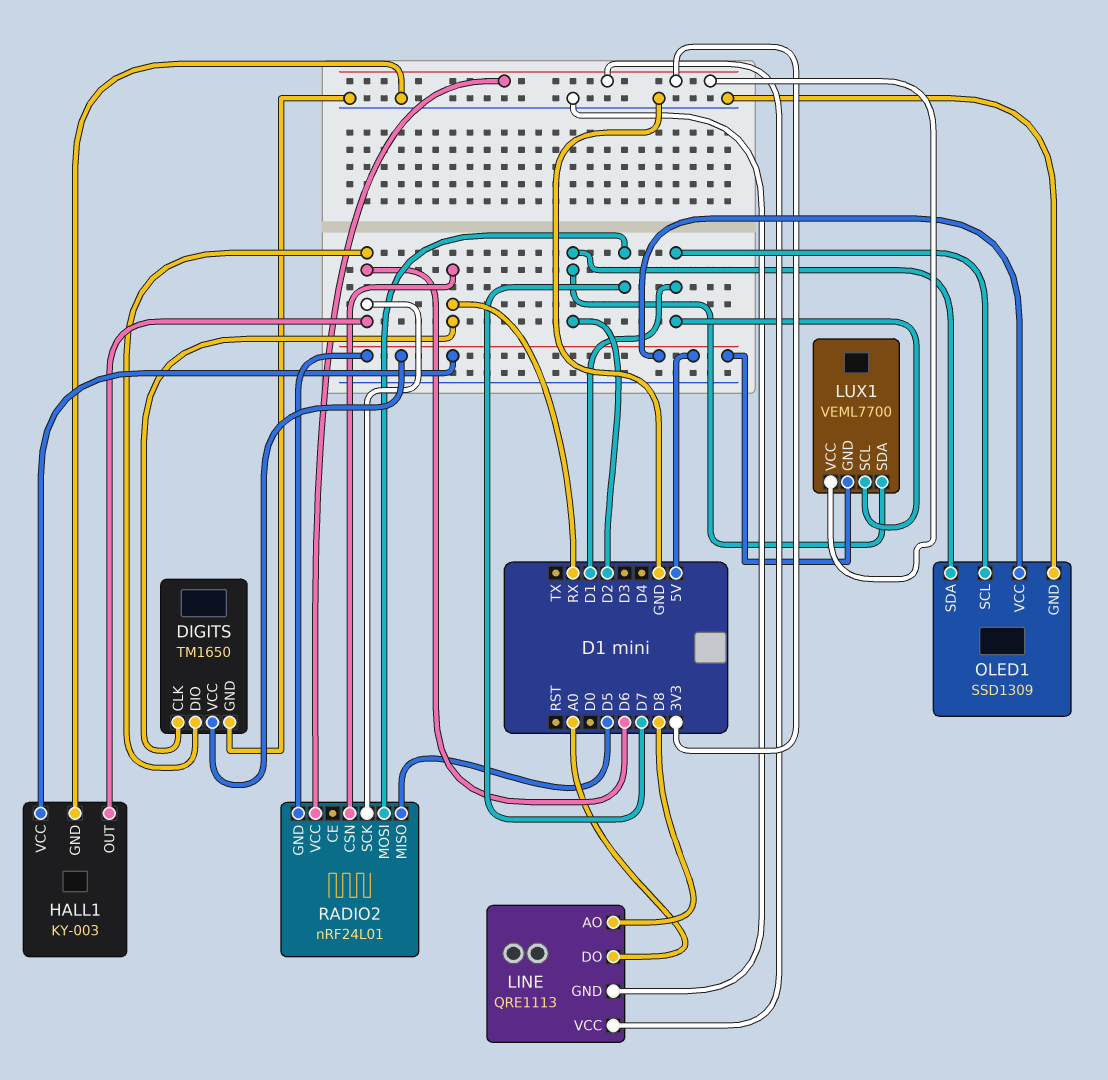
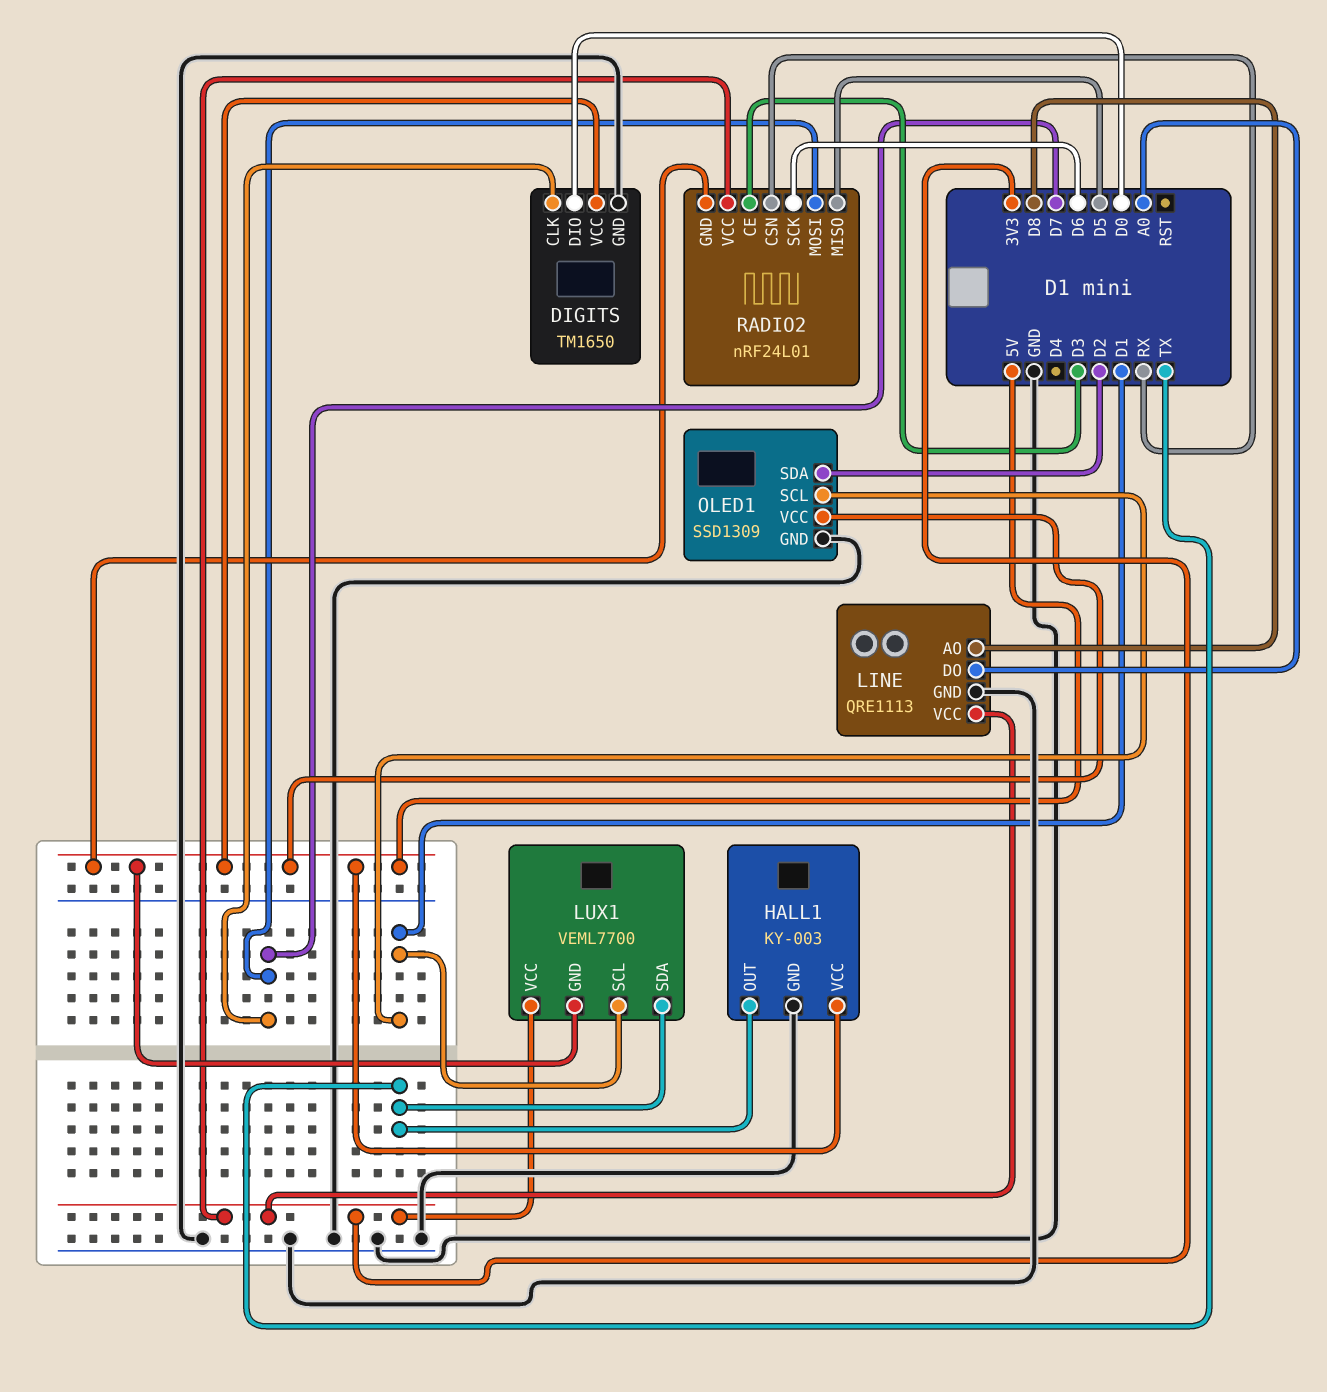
DIGITS pin CLK: RX -> D7
DIGITS pin DIO: D6 -> D0
HALL1 pin OUT: D6 -> TX
LUX1 pin SDA: D2 -> TX
RADIO2 pin CE: none -> D3

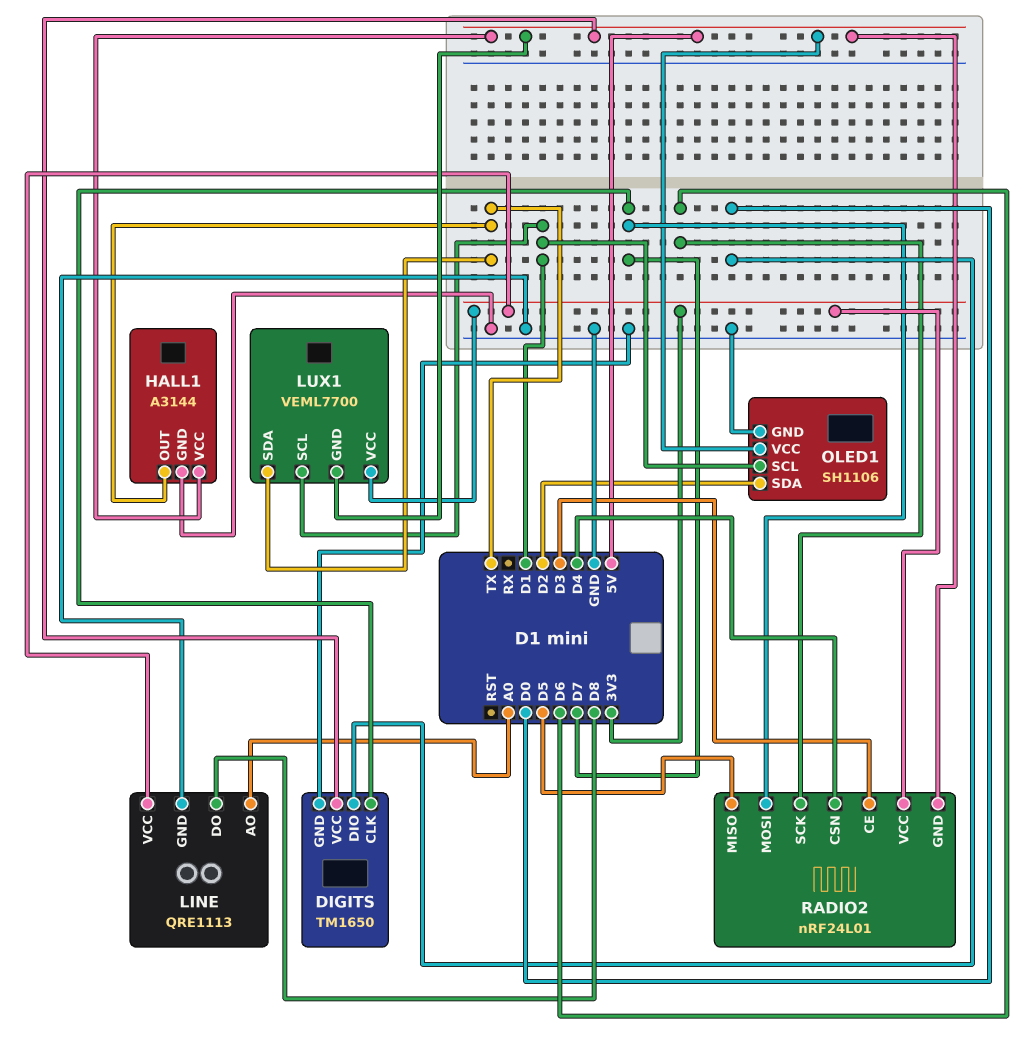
HALL1: KY-003 -> A3144
LINE pin AO: D8 -> A0
LINE pin DO: A0 -> D8
OLED1: SSD1309 -> SH1106
RADIO2 pin CSN: RX -> D4

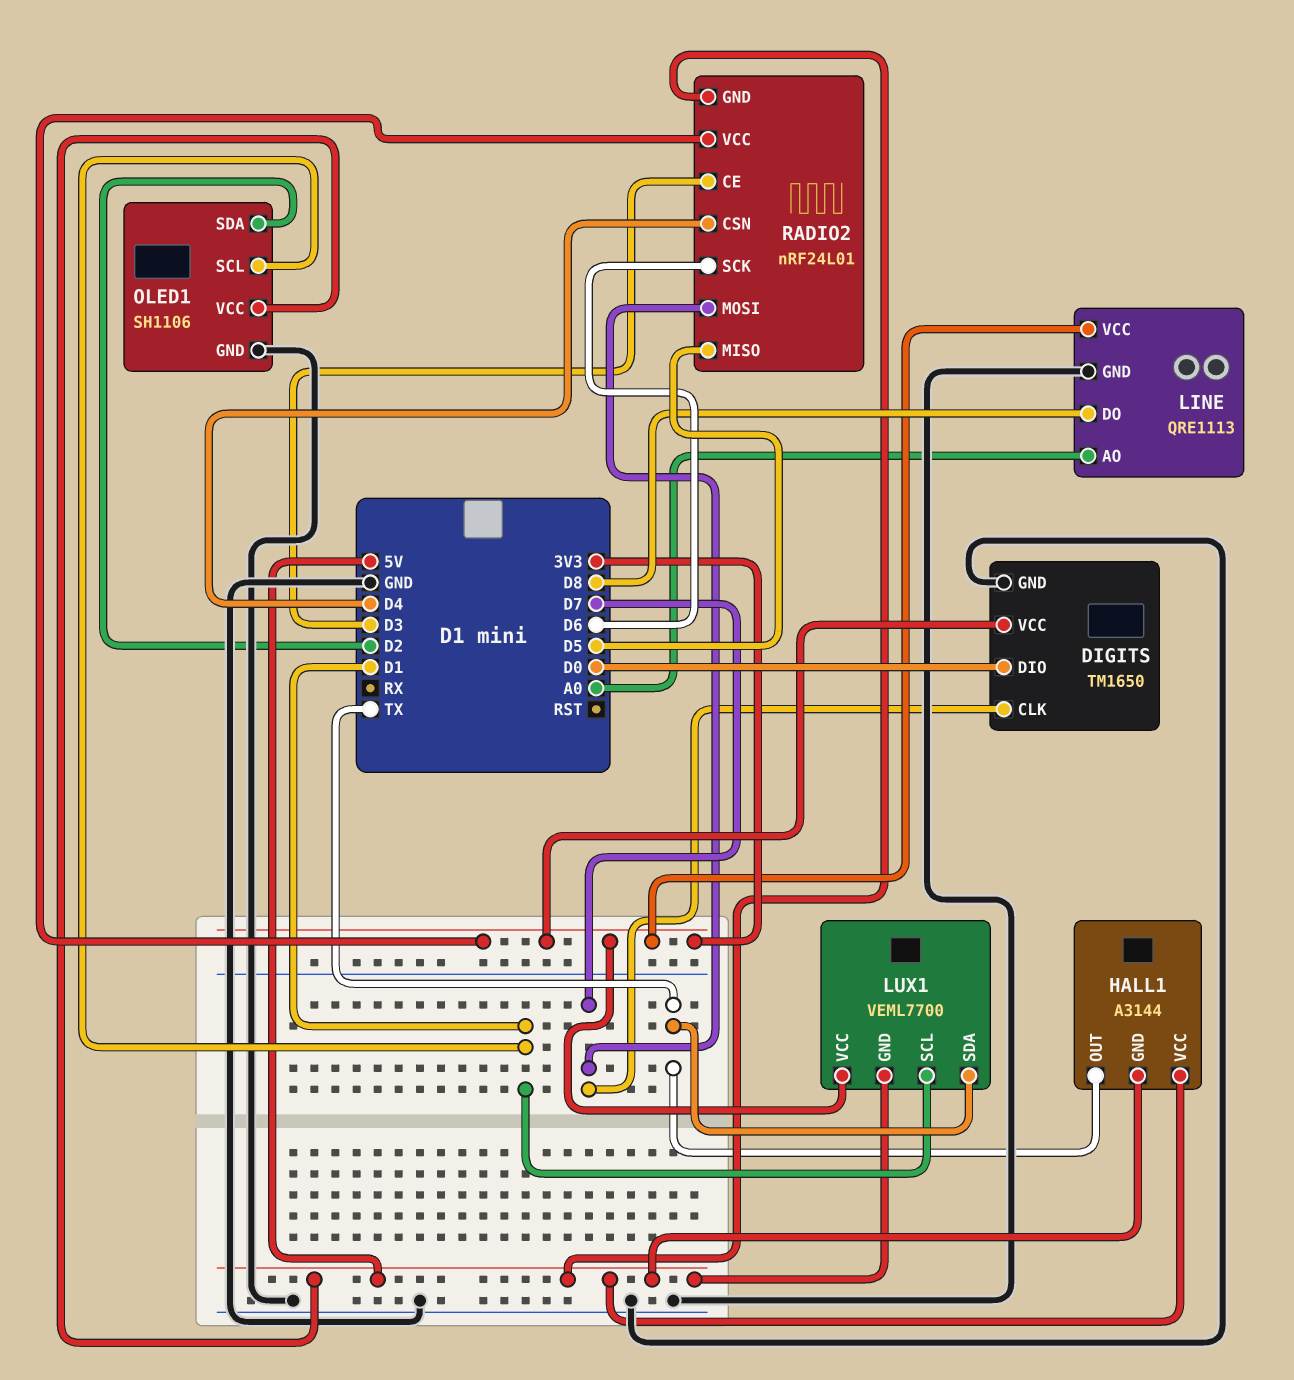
DIGITS pin VCC: 5V -> 3V3
HALL1 pin GND: GND -> 5V

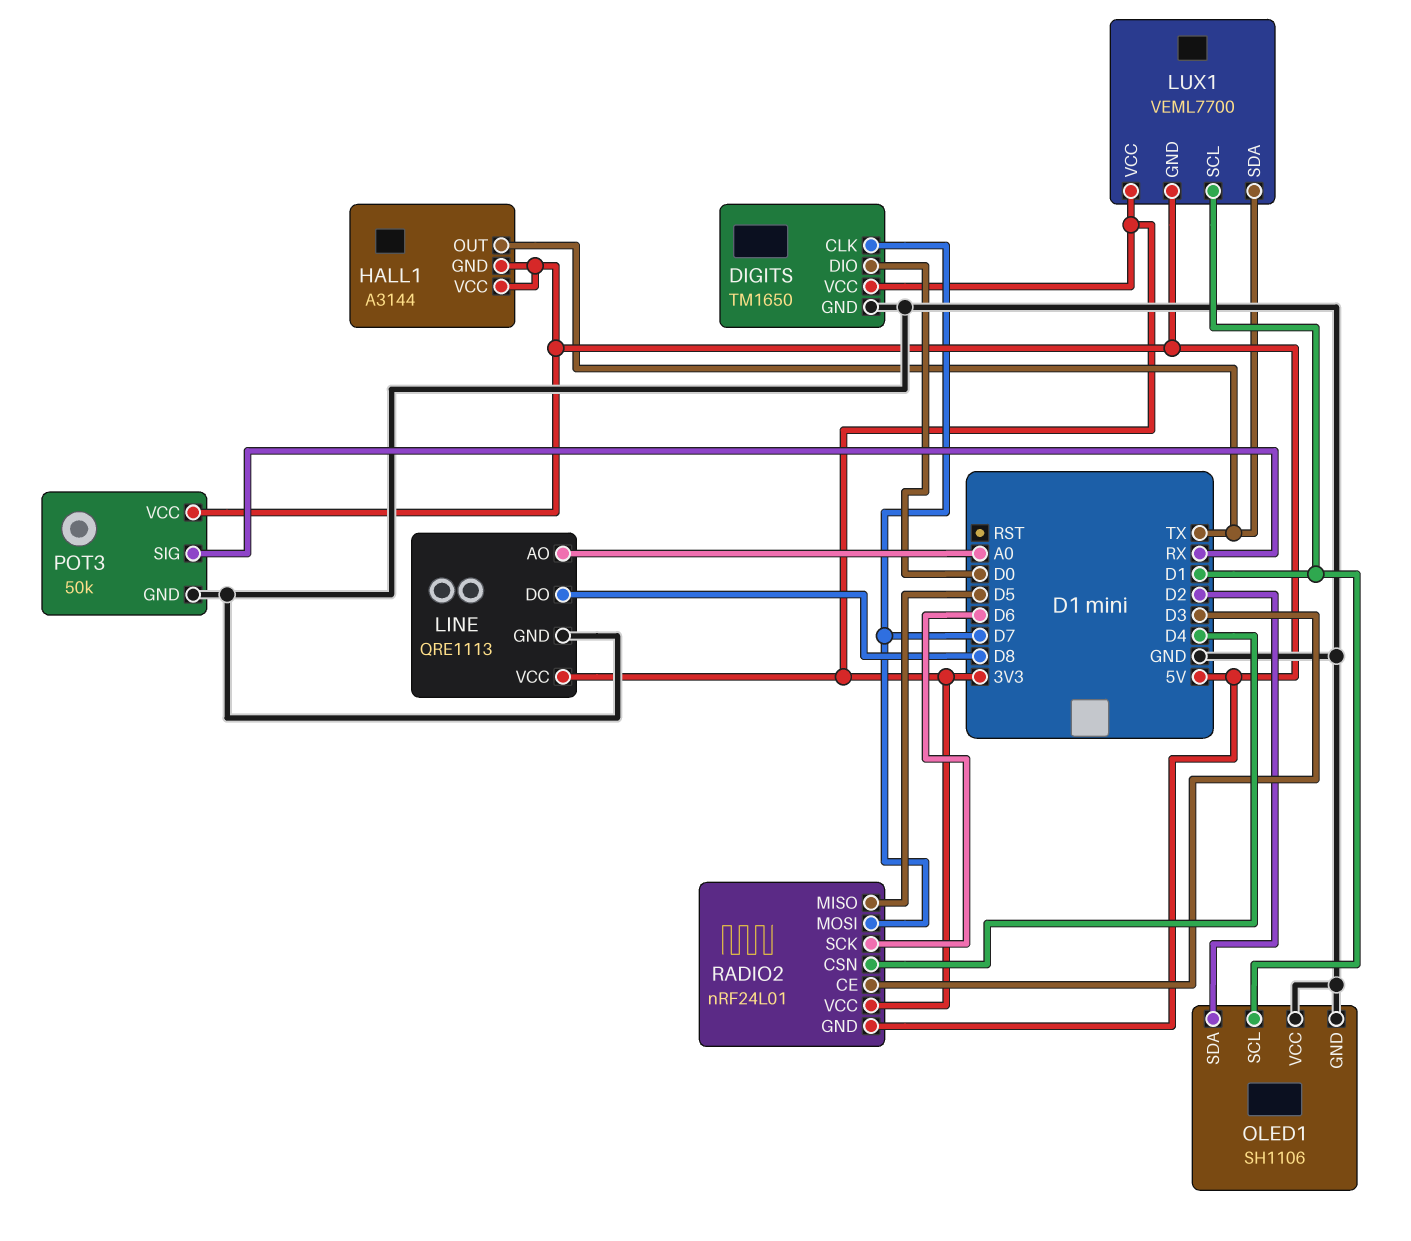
OLED1 pin VCC: 5V -> GND
POT3: none -> 50k
POT3 pin GND: none -> GND
POT3 pin SIG: none -> RX
POT3 pin VCC: none -> 5V

